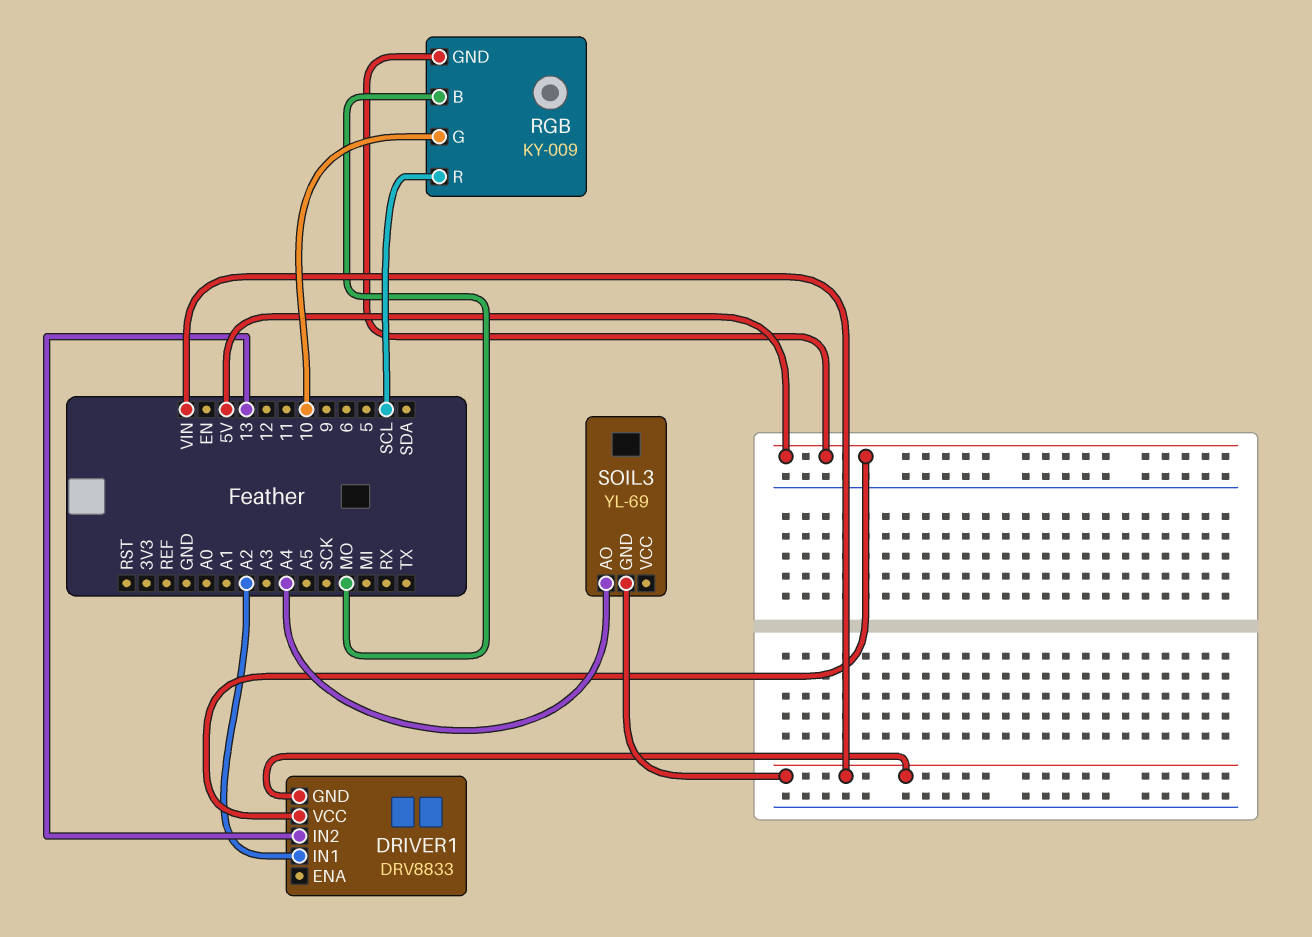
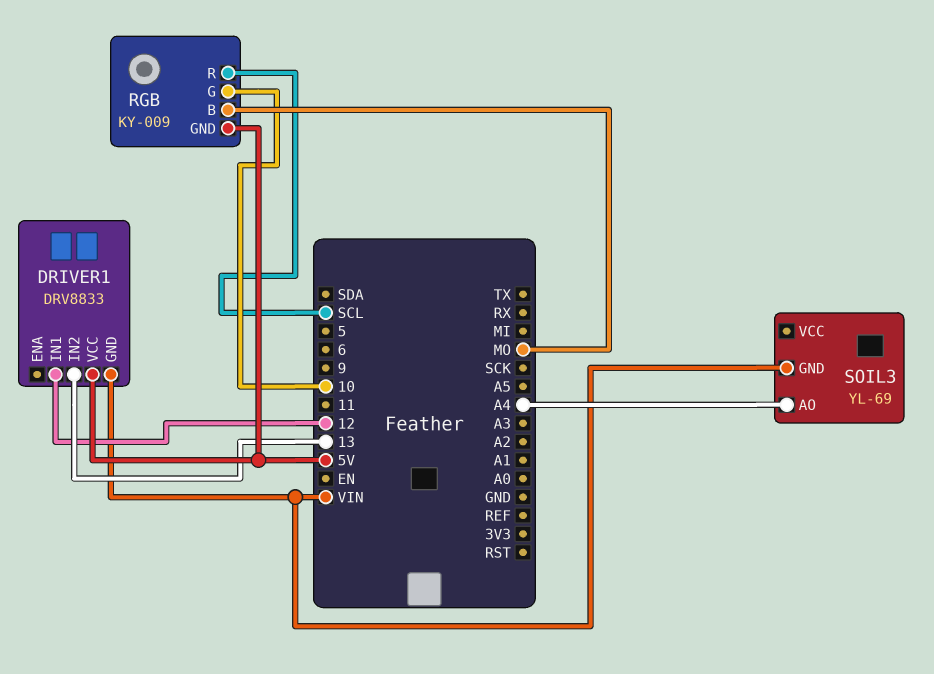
DRIVER1 pin IN1: A2 -> 12

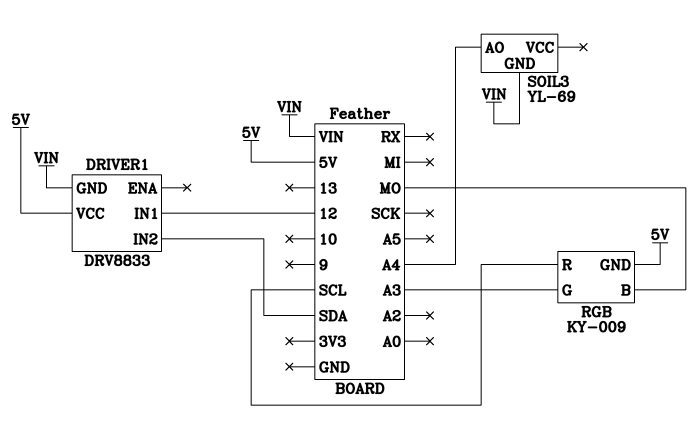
DRIVER1 pin IN2: 13 -> SDA
RGB pin G: 10 -> A3

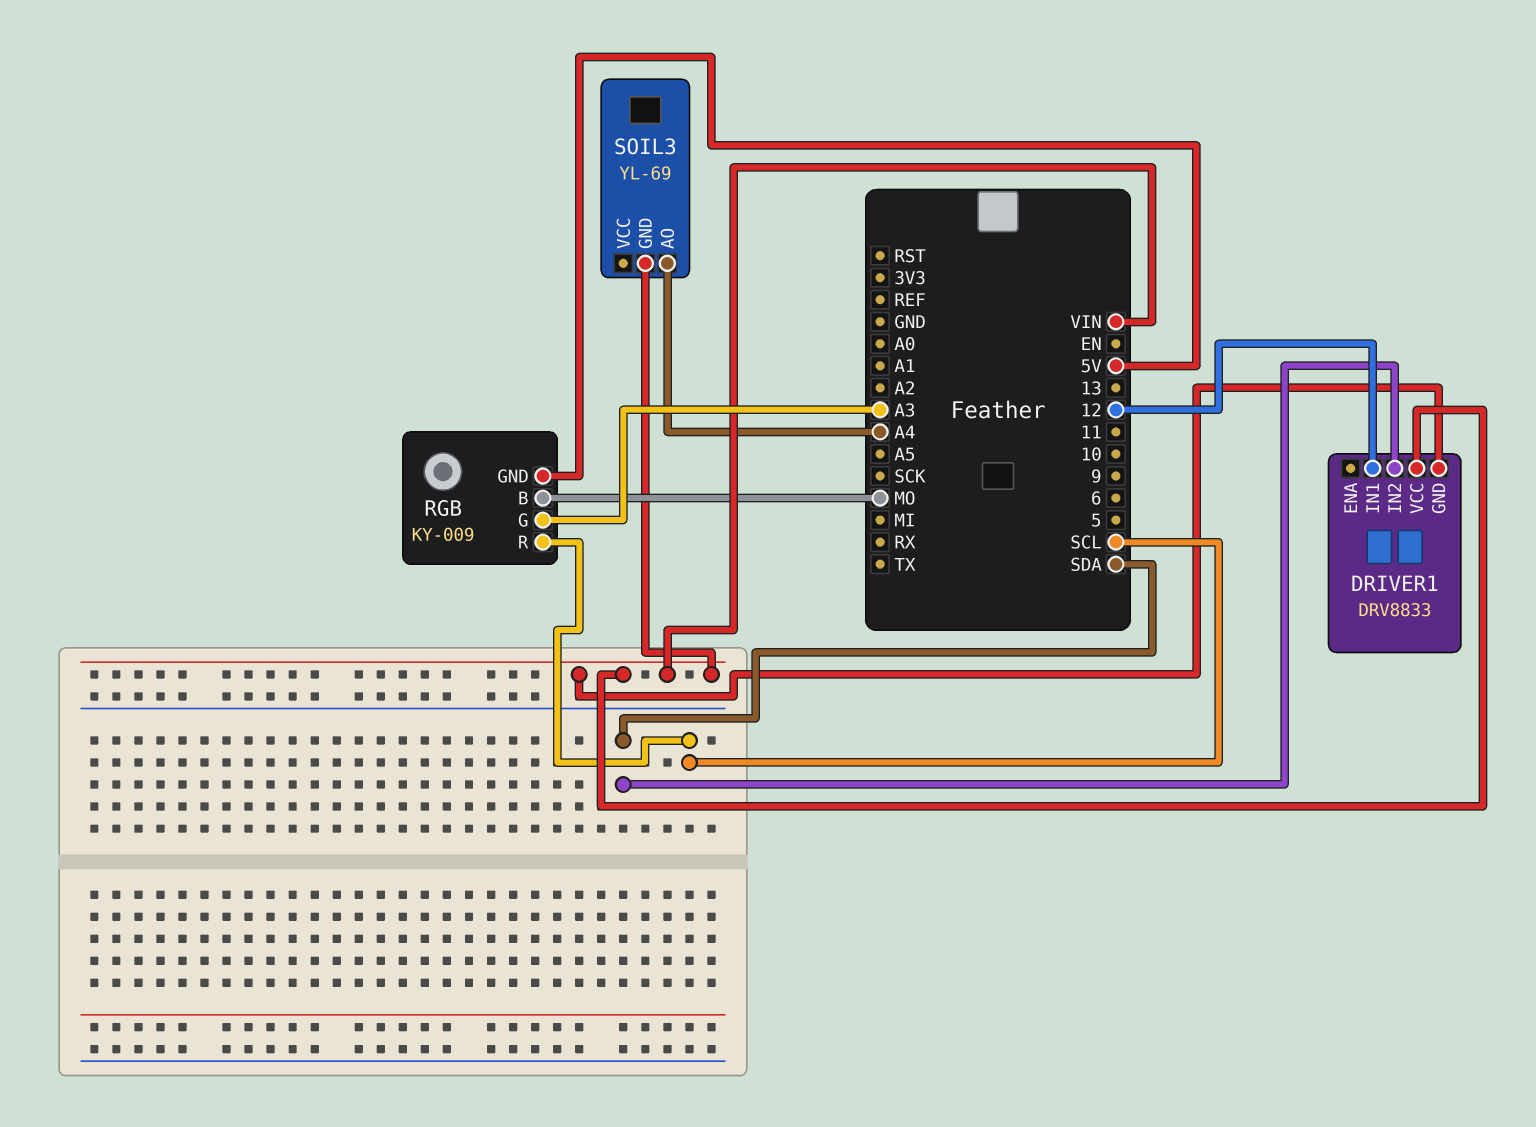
DRIVER1 pin VCC: 5V -> VIN

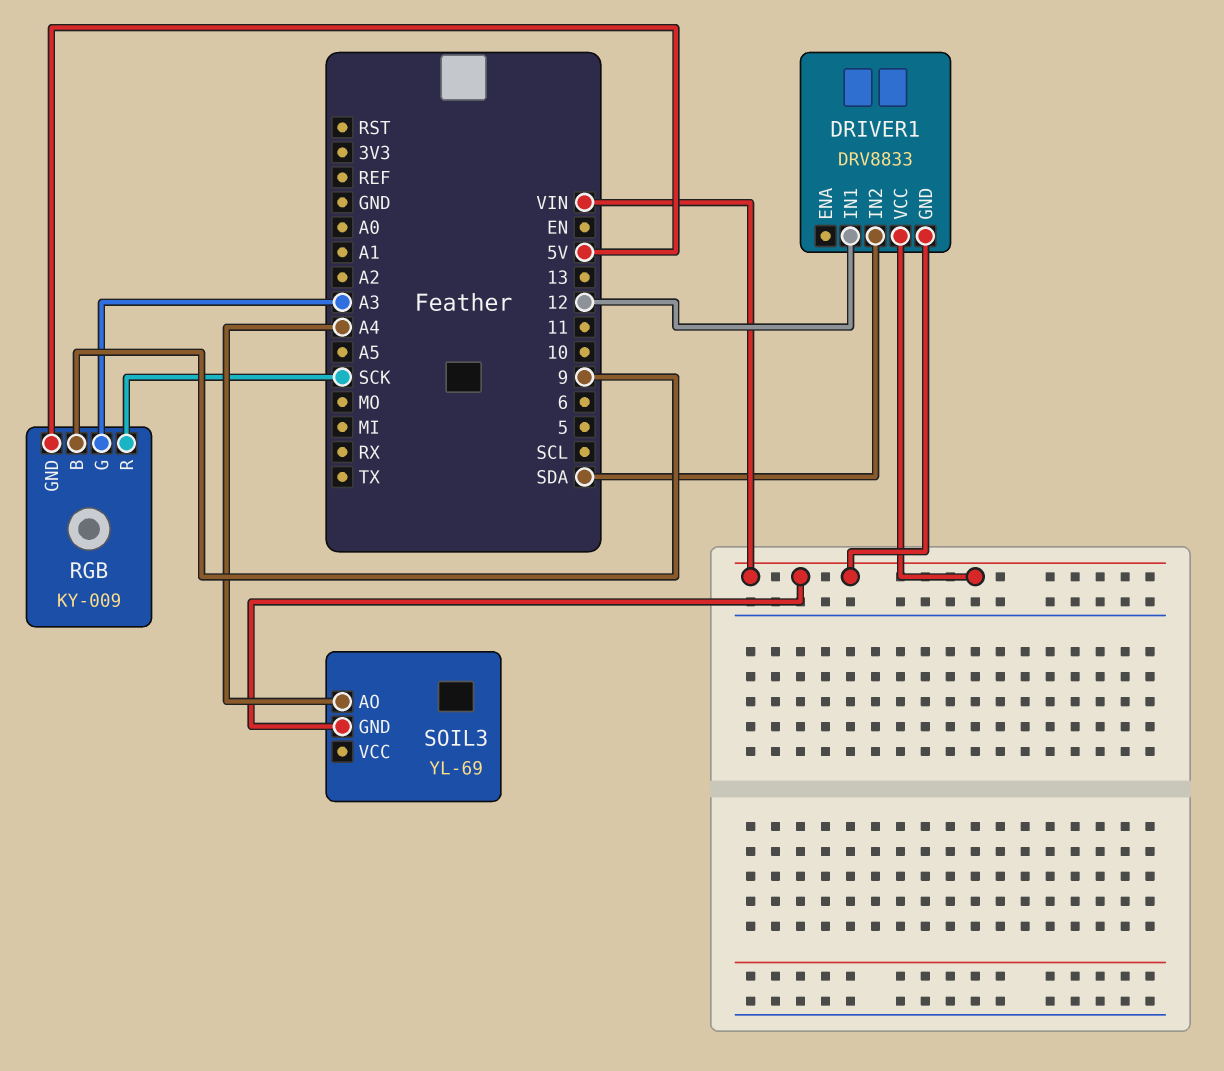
RGB pin B: MO -> 9
RGB pin R: SCL -> SCK

